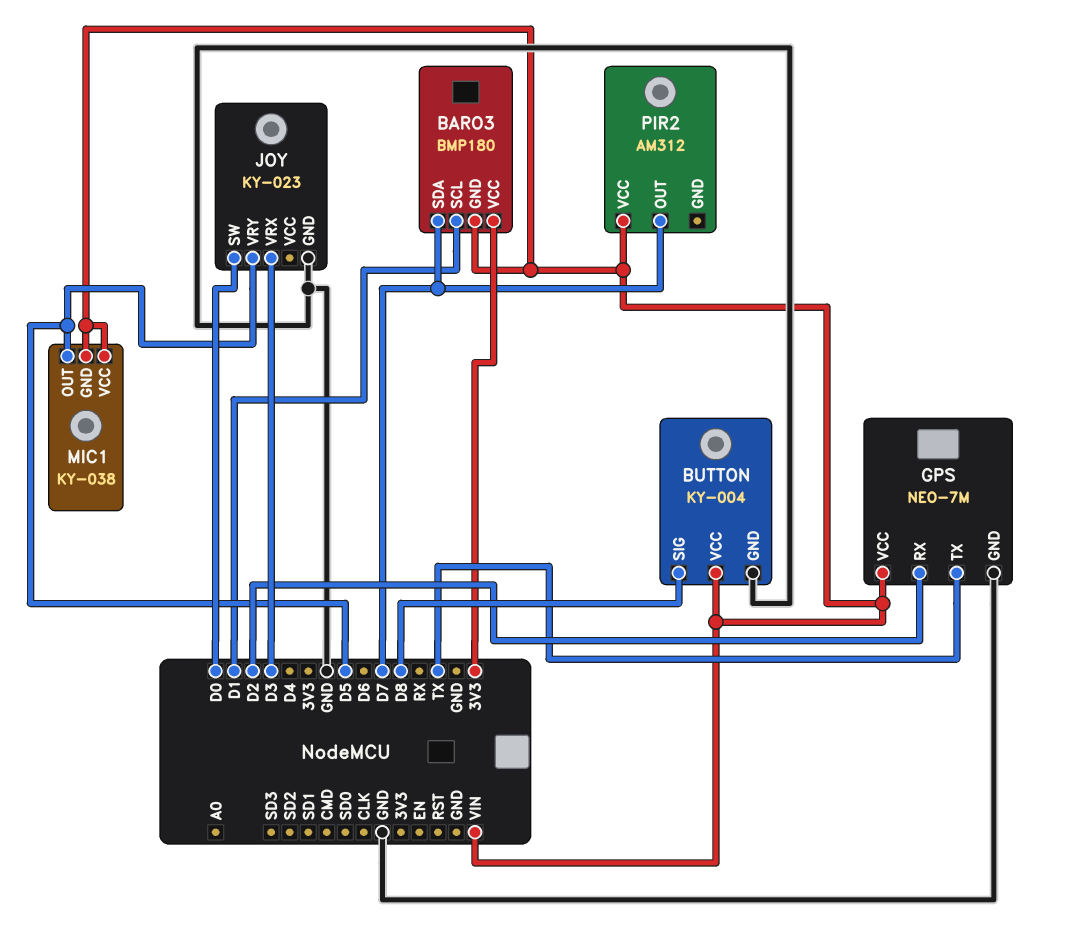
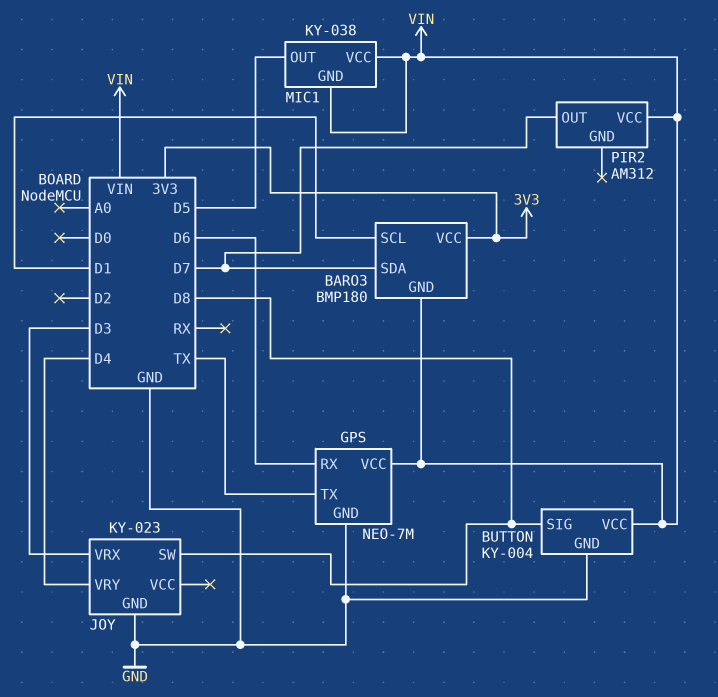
GPS pin RX: D2 -> D6
JOY pin SW: D0 -> D8
JOY pin VRY: D5 -> D4

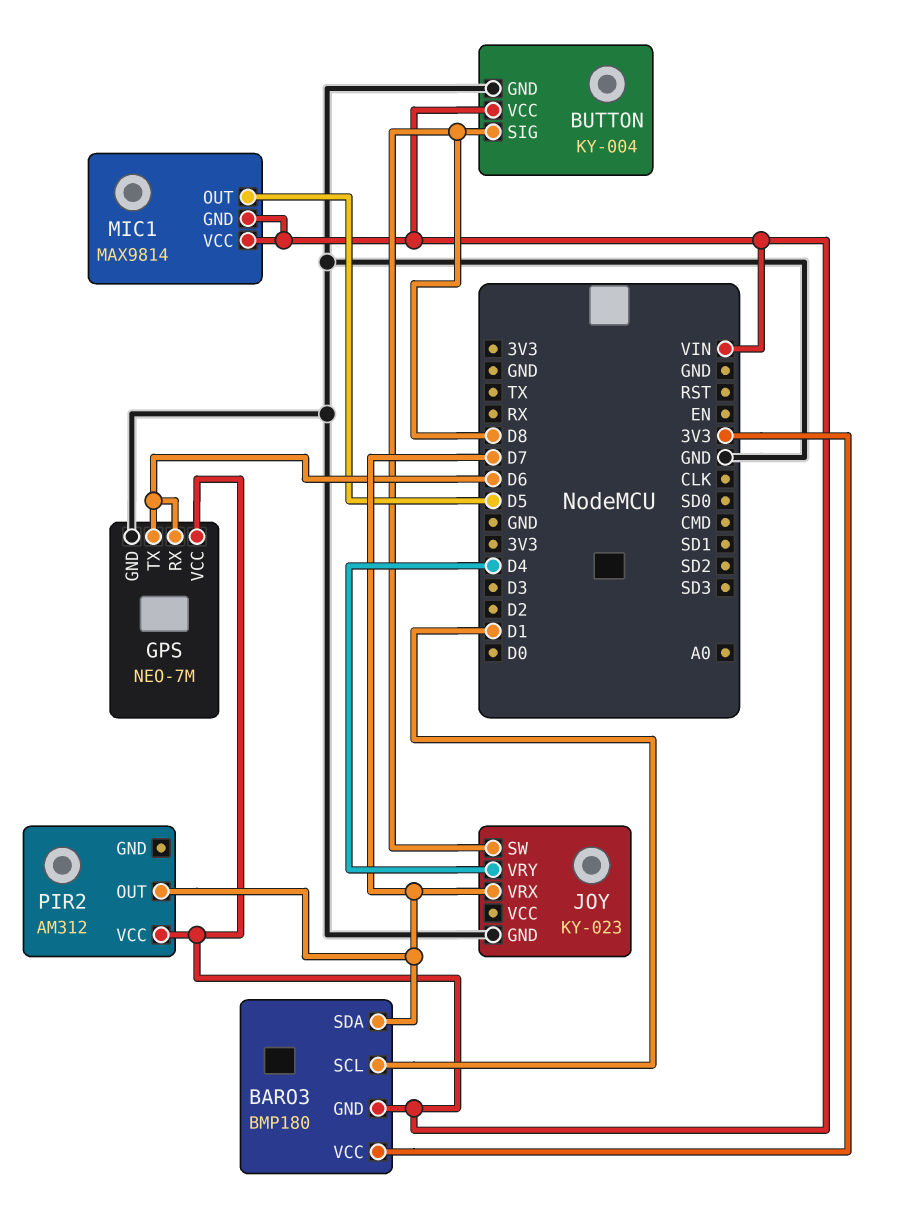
GPS pin TX: TX -> D6
JOY pin VRX: D3 -> D7
MIC1: KY-038 -> MAX9814

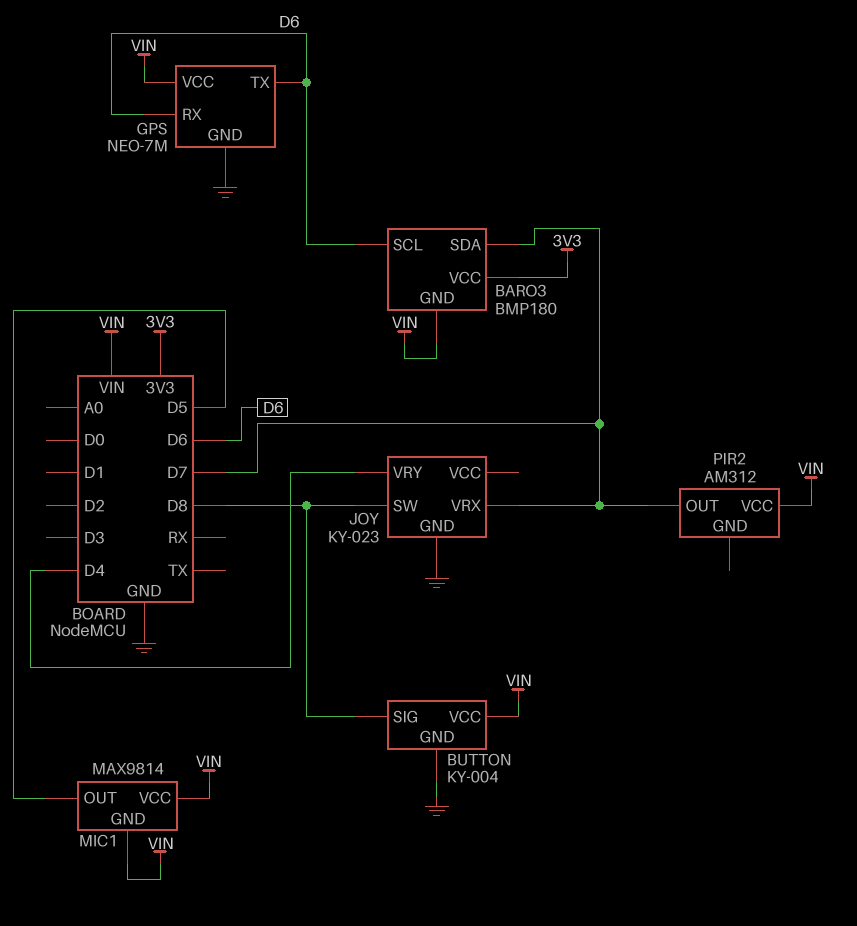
BARO3 pin SCL: D1 -> D6

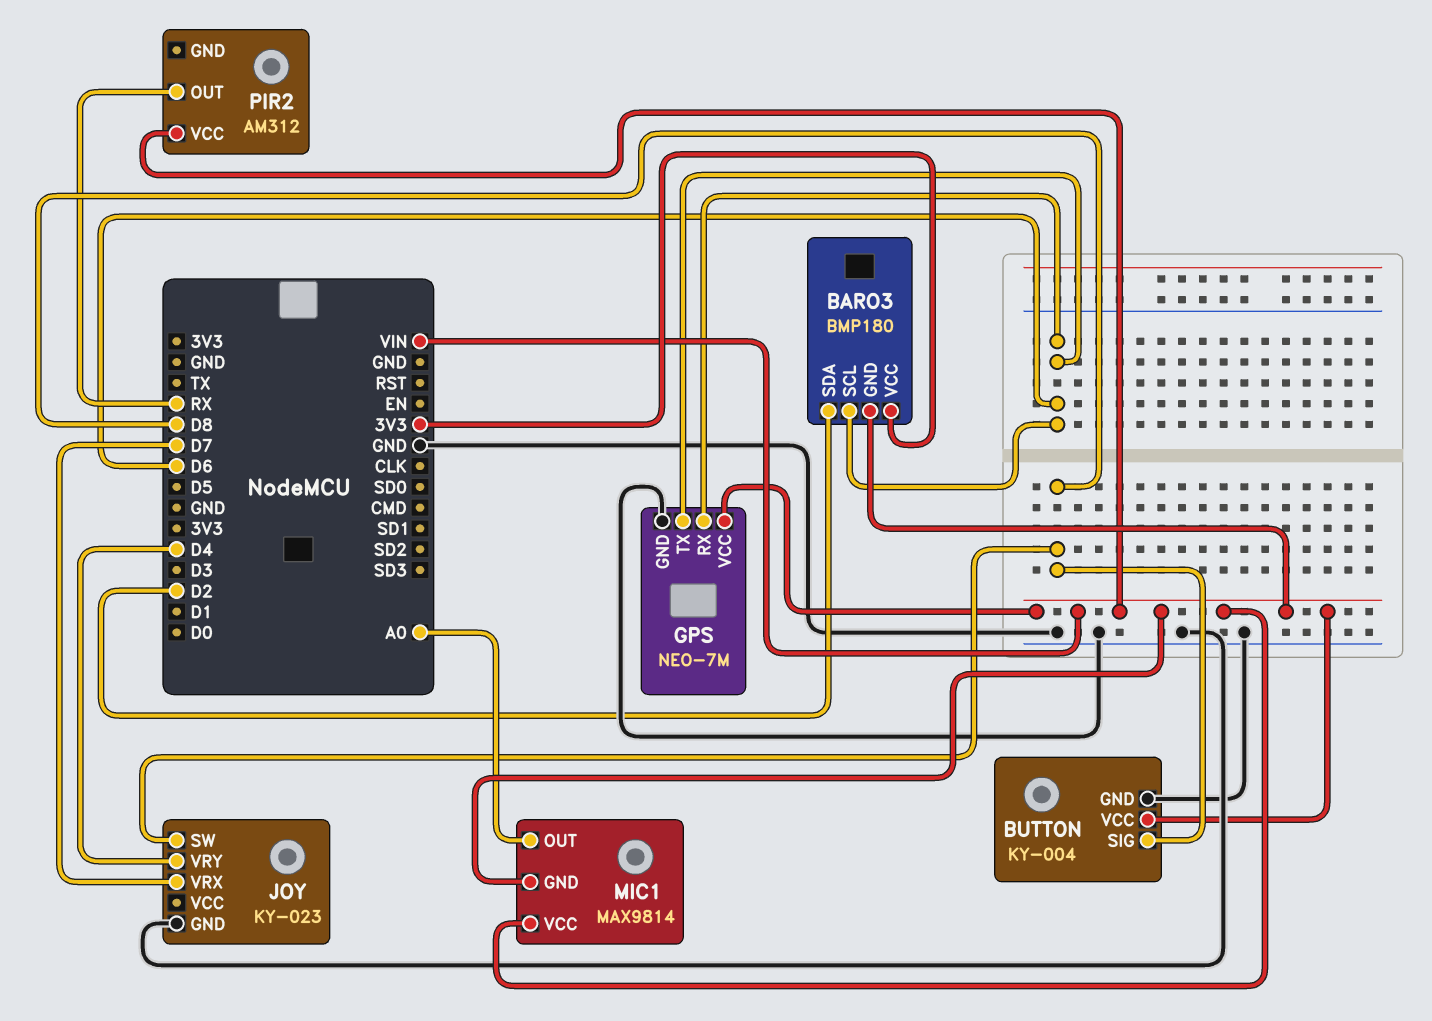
BARO3 pin SDA: D7 -> D2
MIC1 pin OUT: D5 -> A0
PIR2 pin OUT: D7 -> RX

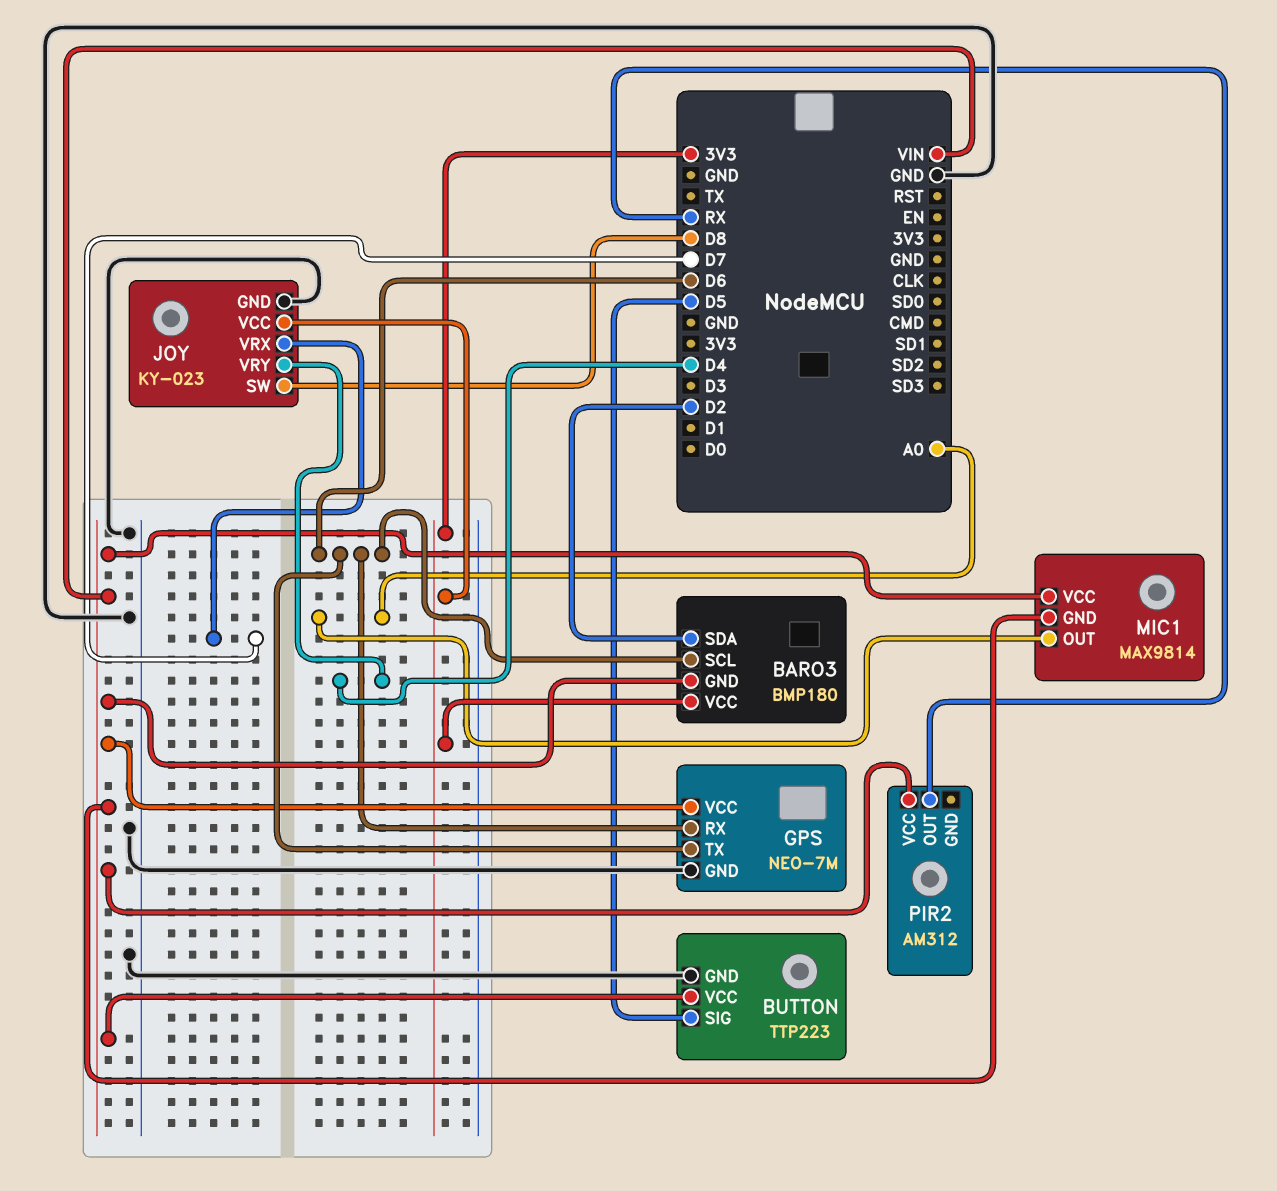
BUTTON: KY-004 -> TTP223
BUTTON pin SIG: D8 -> D5
JOY pin VCC: none -> 3V3

